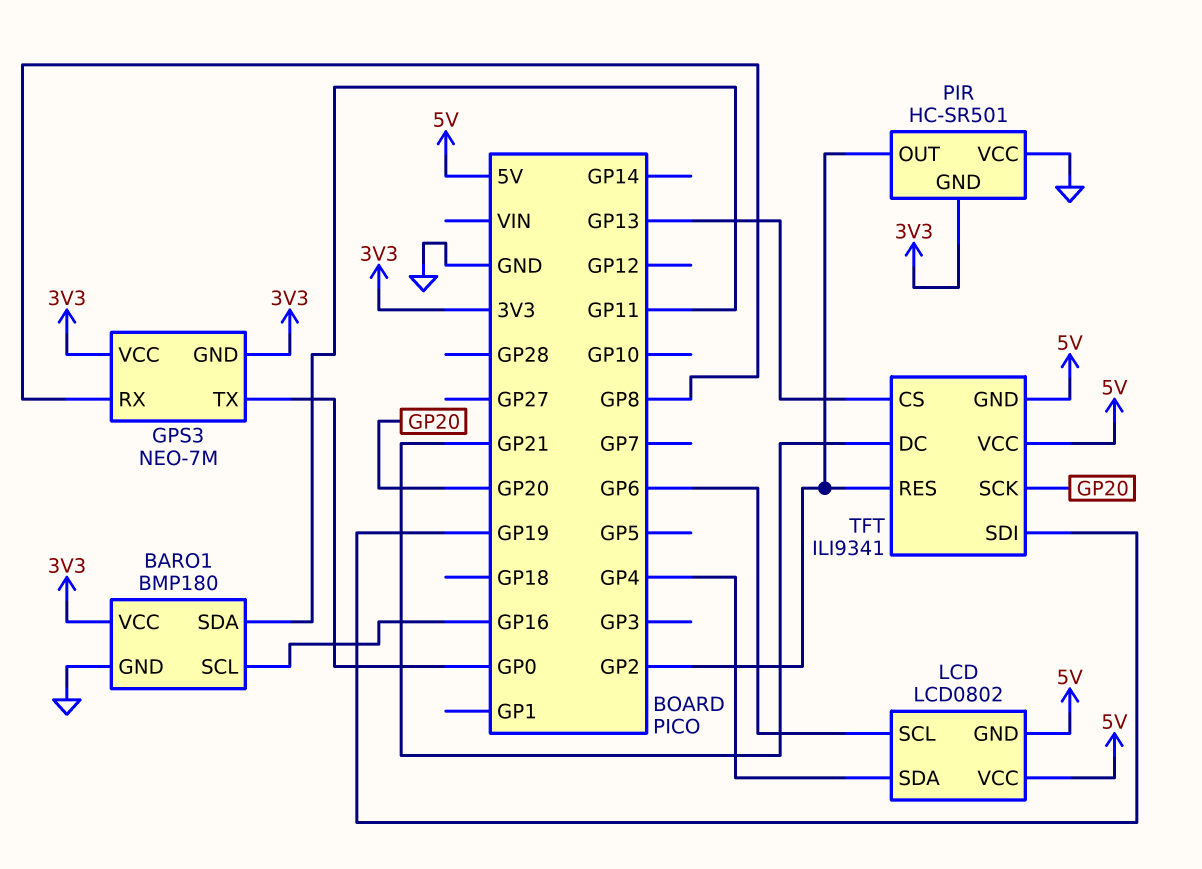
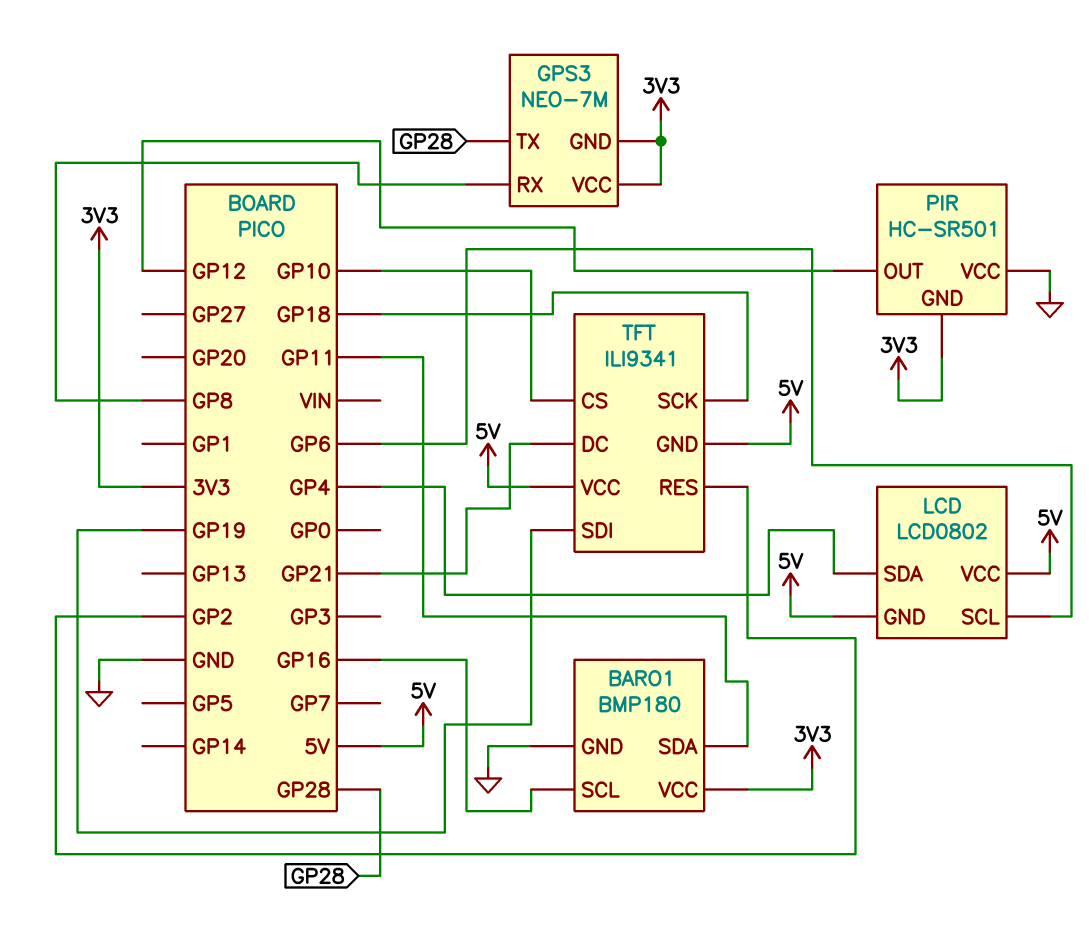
GPS3 pin TX: GP0 -> GP28
PIR pin OUT: GP2 -> GP12
TFT pin CS: GP13 -> GP10
TFT pin SCK: GP20 -> GP18

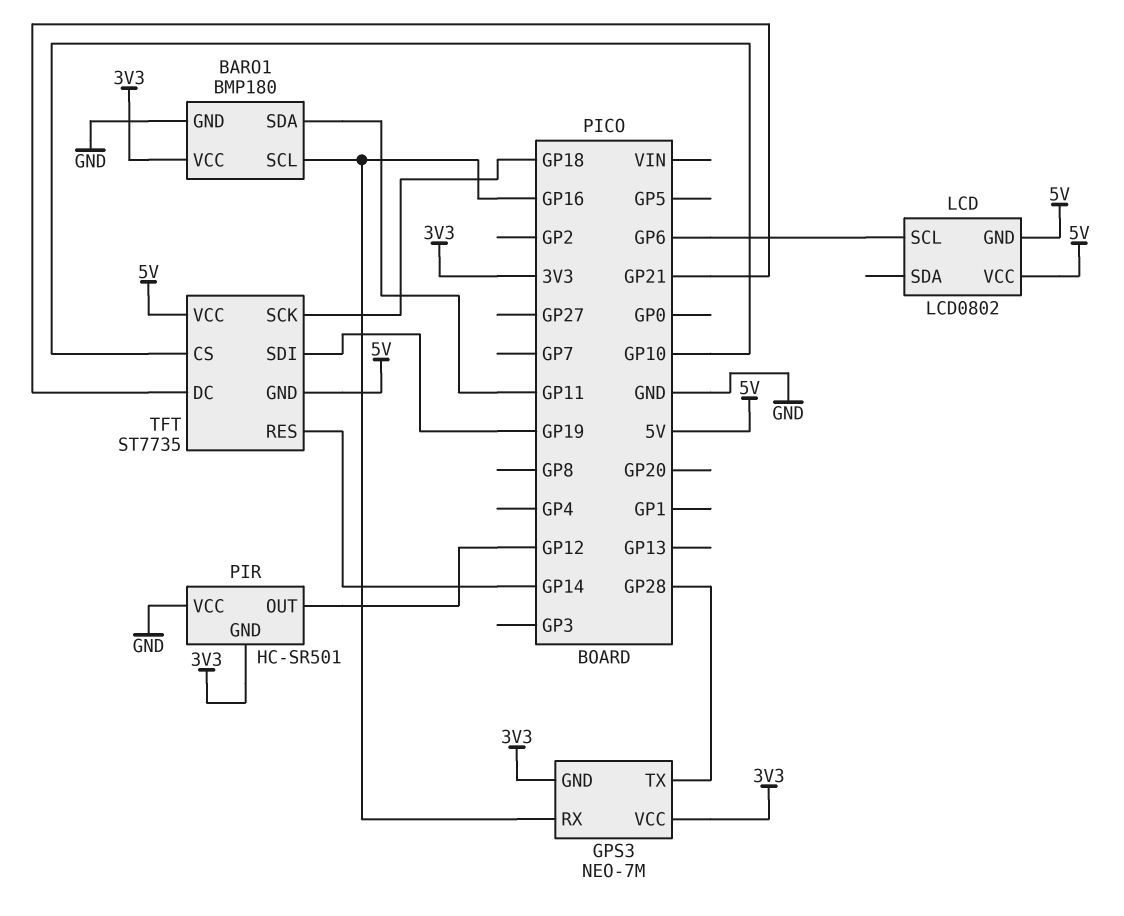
GPS3 pin RX: GP8 -> GP16
LCD pin SDA: GP4 -> none
TFT: ILI9341 -> ST7735
TFT pin RES: GP2 -> GP14

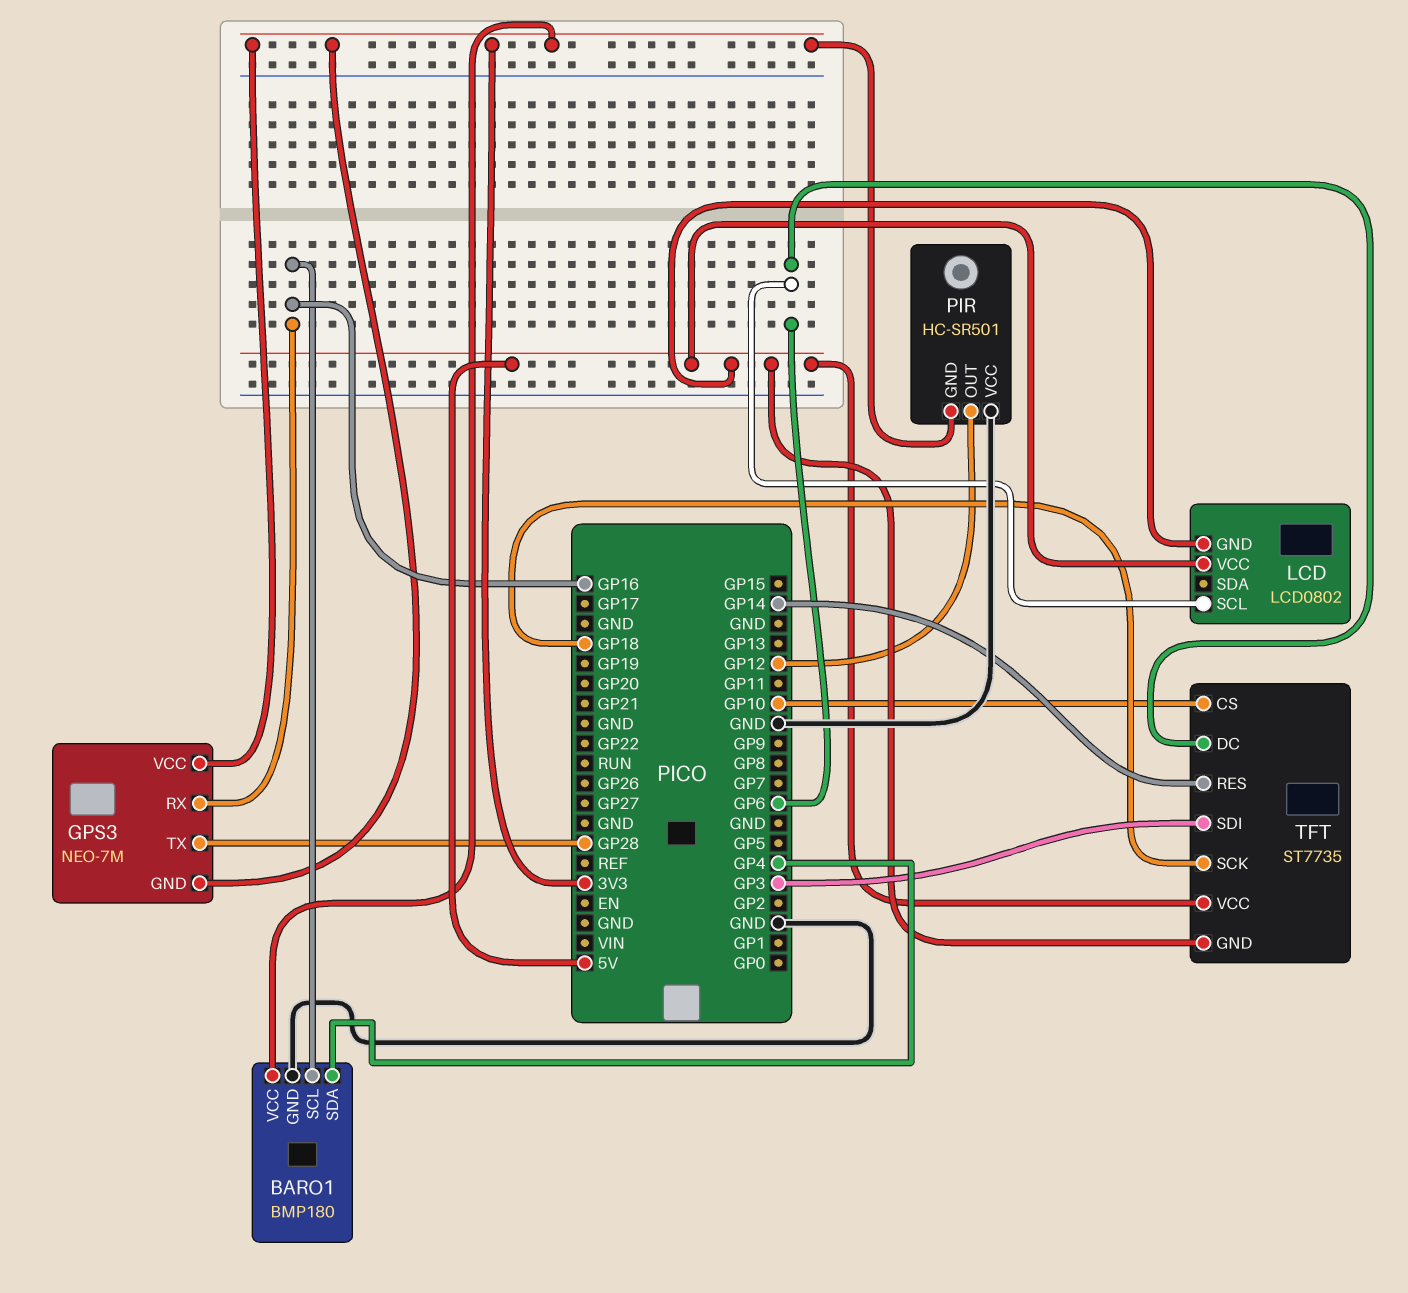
BARO1 pin SDA: GP11 -> GP4
TFT pin DC: GP21 -> GP6
TFT pin SDI: GP19 -> GP3

